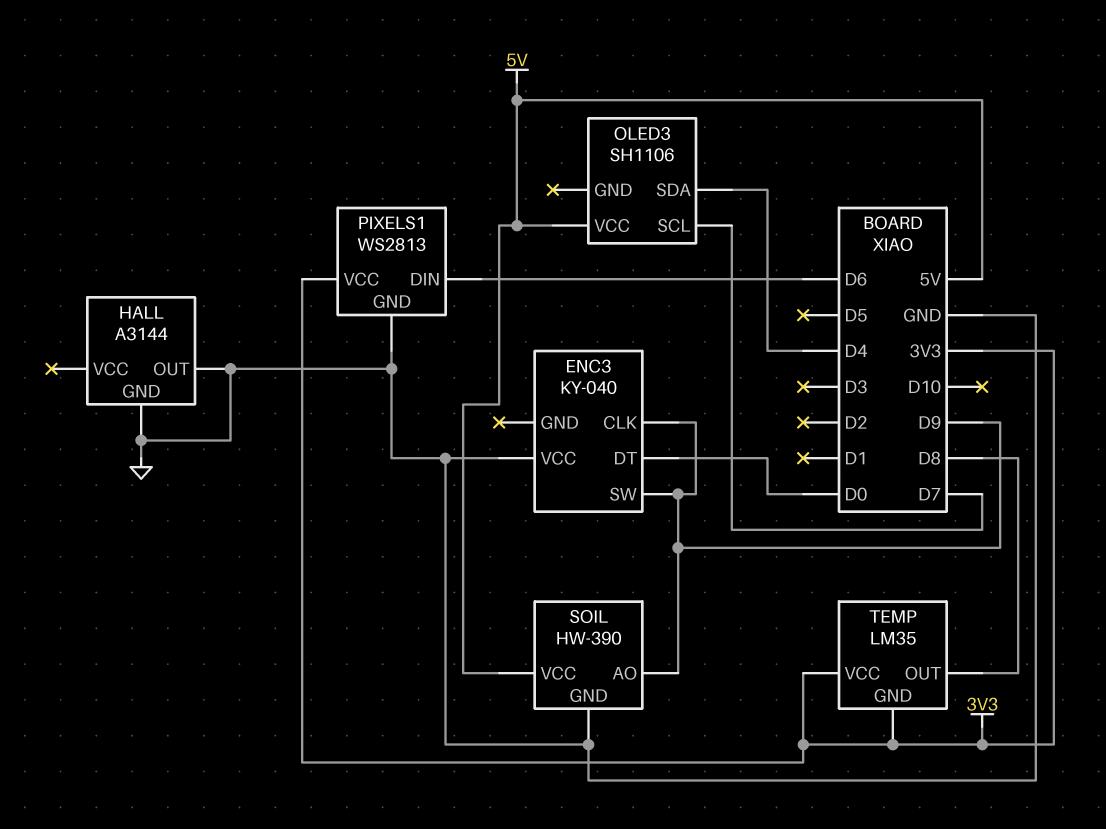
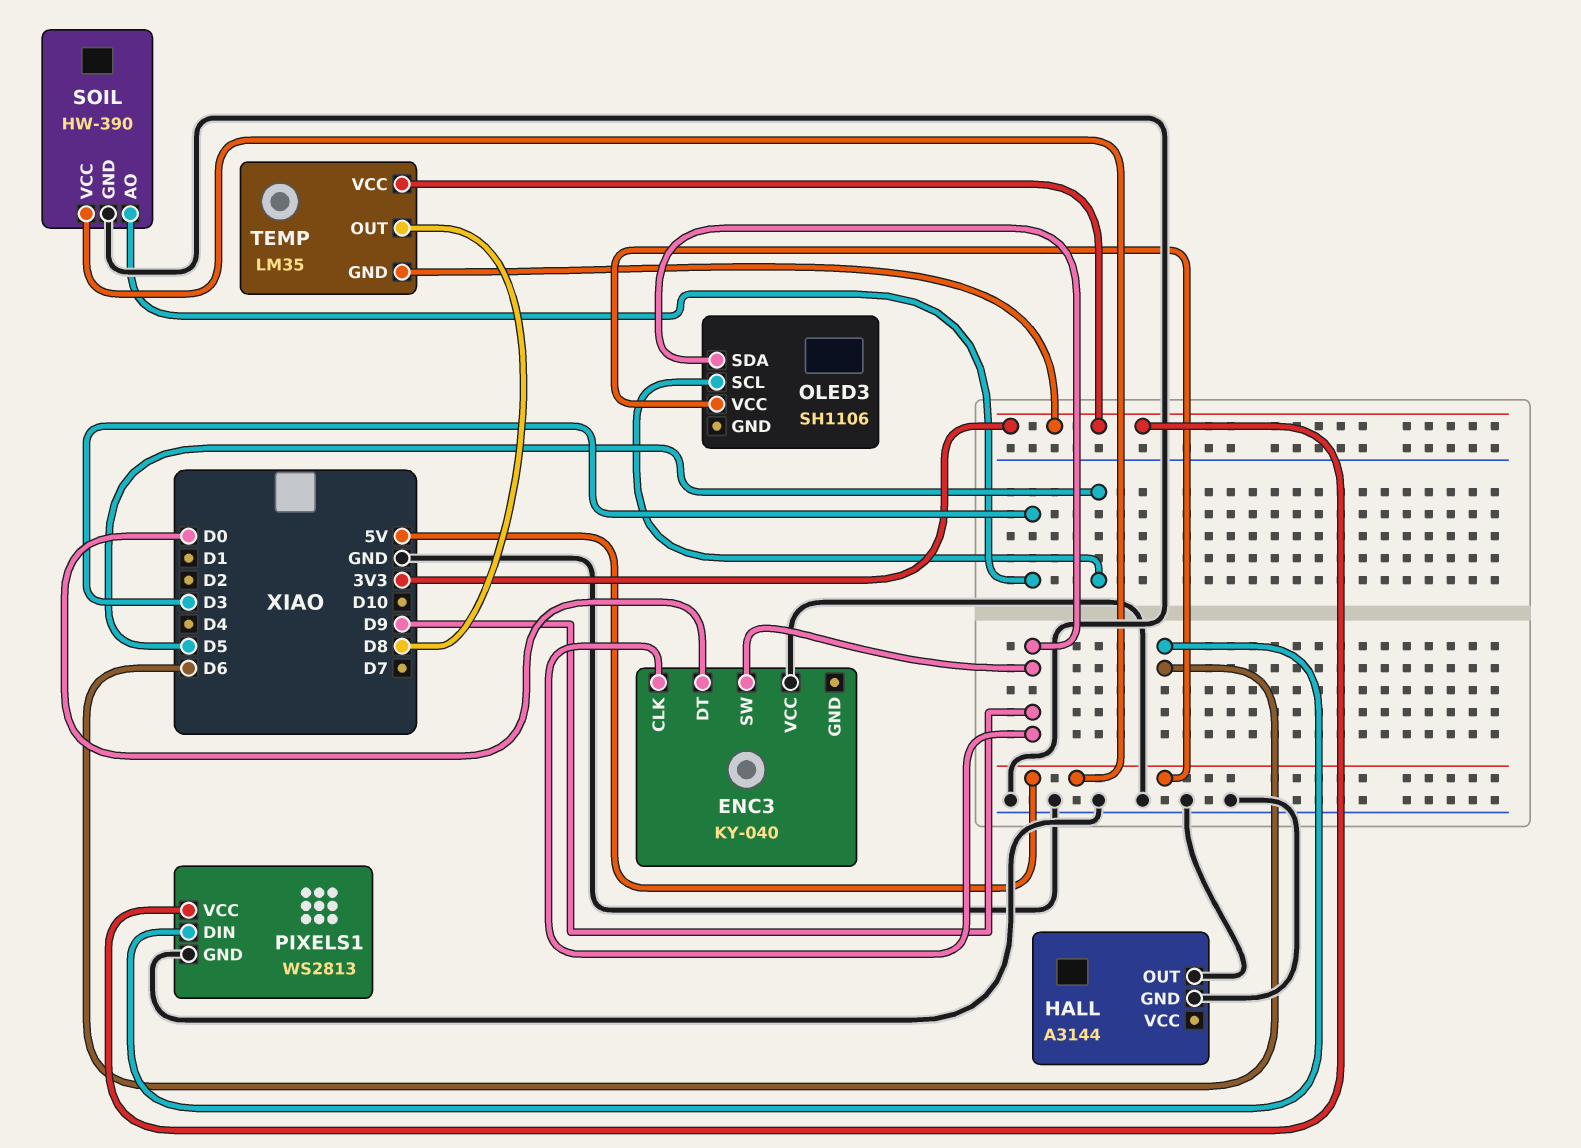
OLED3 pin SCL: D7 -> D5
OLED3 pin SDA: D4 -> D9
SOIL pin AO: D9 -> D3

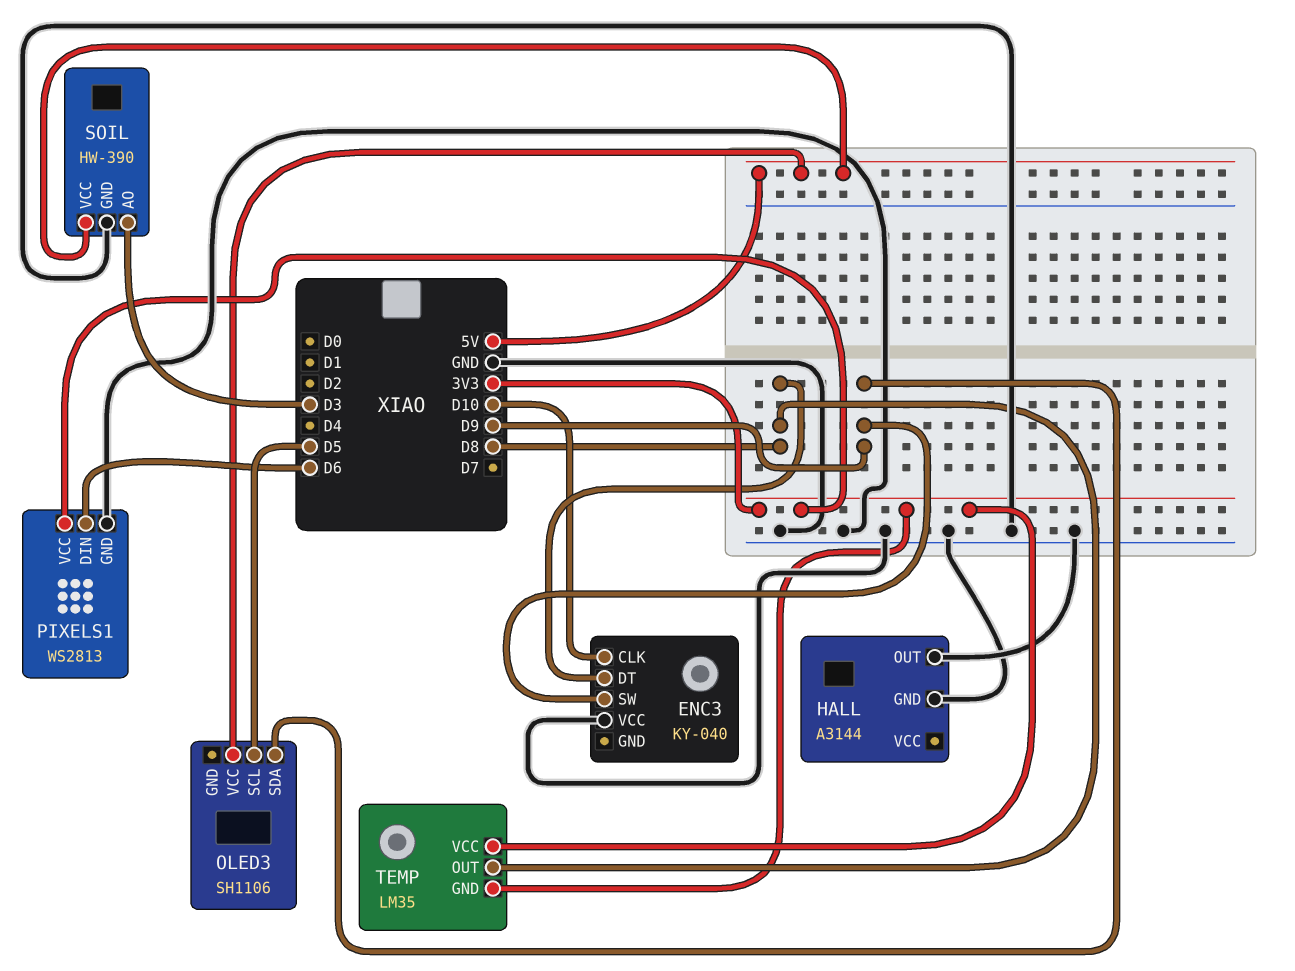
ENC3 pin CLK: D9 -> D10
ENC3 pin DT: D0 -> D8

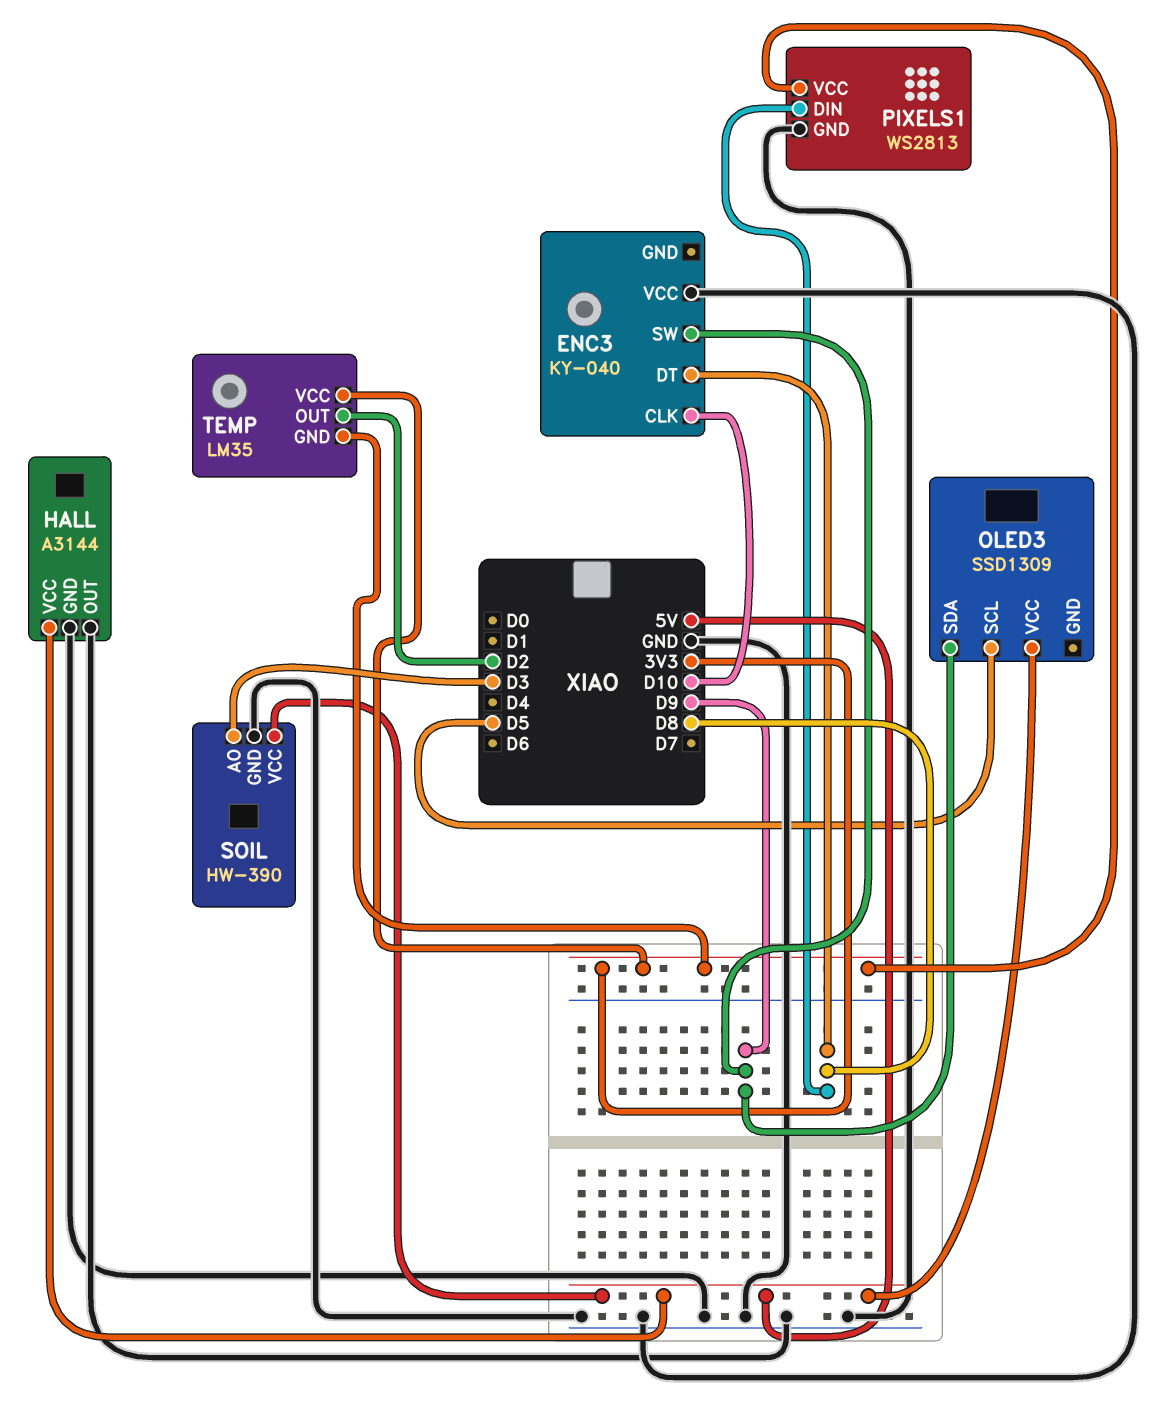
HALL pin VCC: none -> 5V
OLED3: SH1106 -> SSD1309
PIXELS1 pin DIN: D6 -> D8
TEMP pin OUT: D8 -> D2

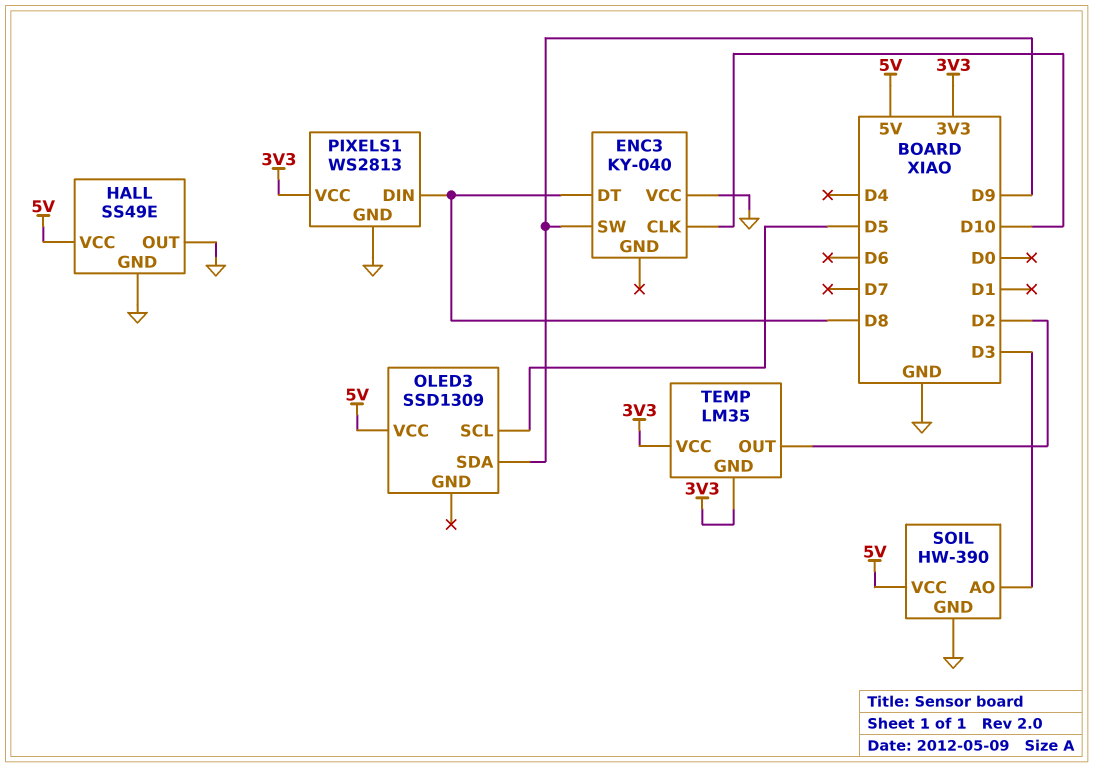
HALL: A3144 -> SS49E

